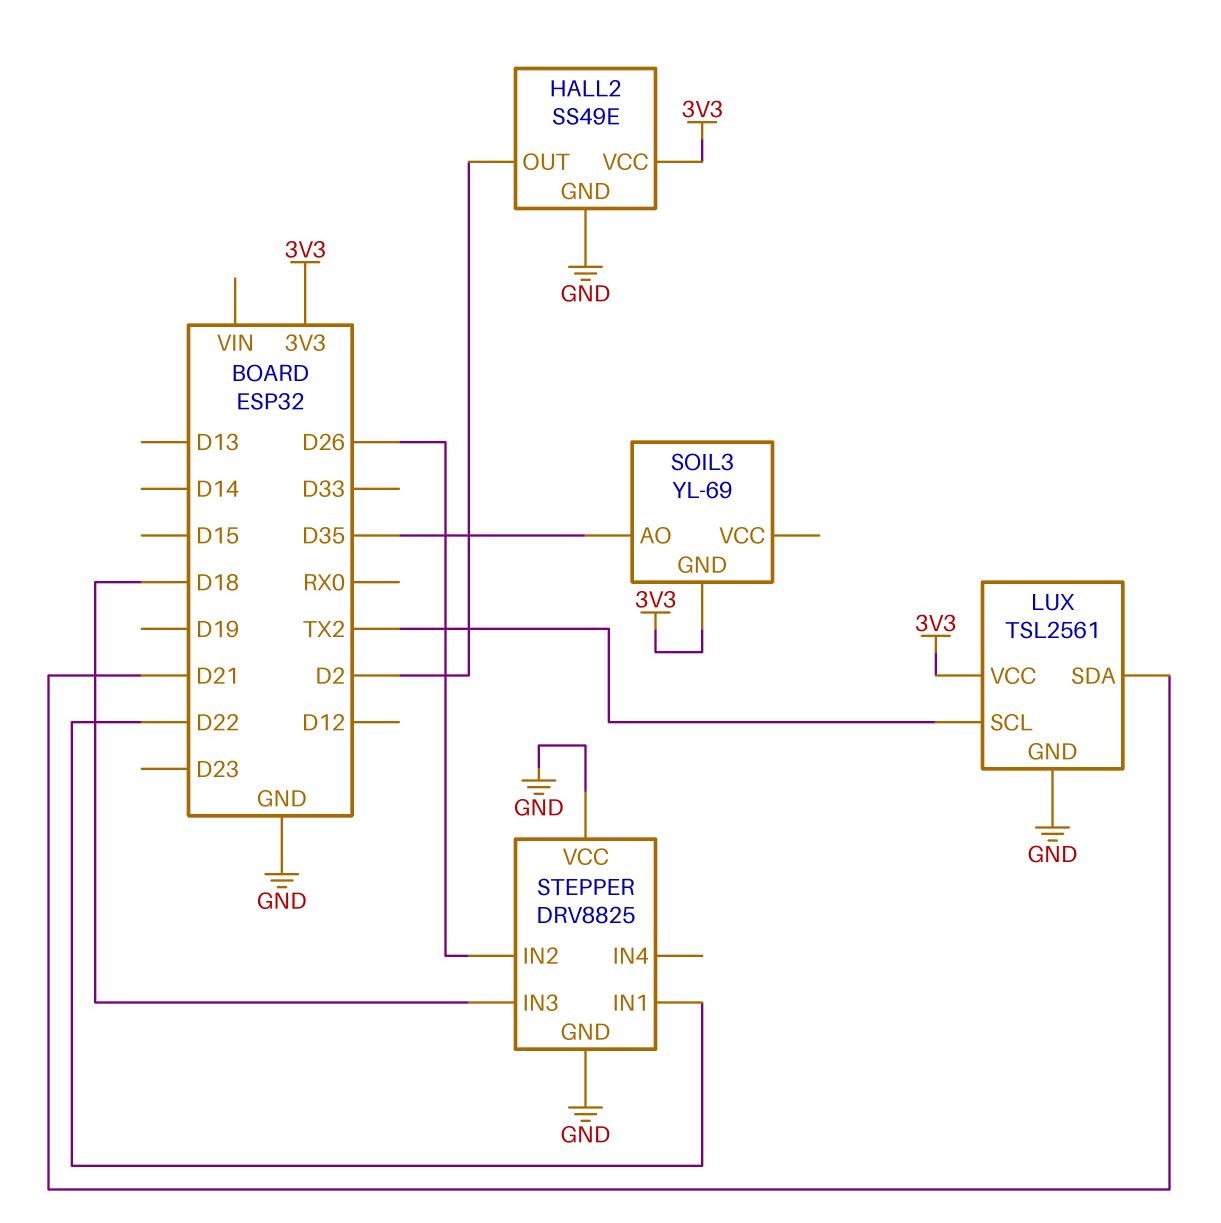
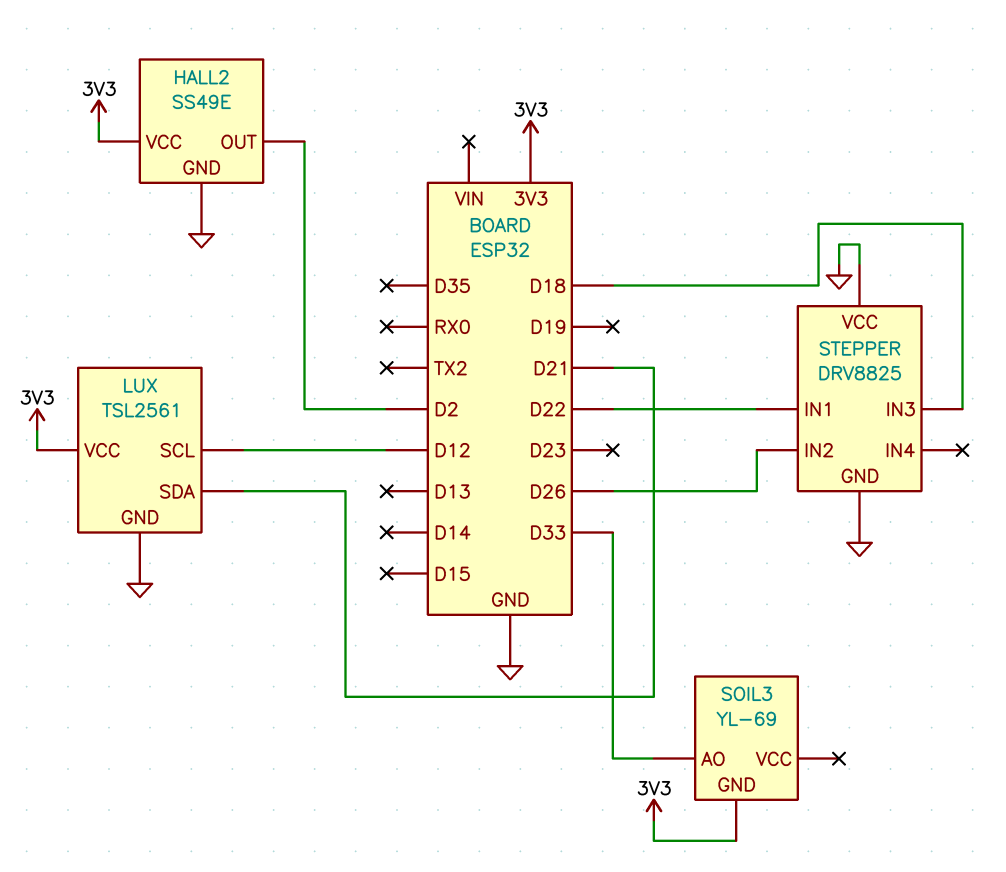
LUX pin SCL: TX2 -> D12
SOIL3 pin AO: D35 -> D33

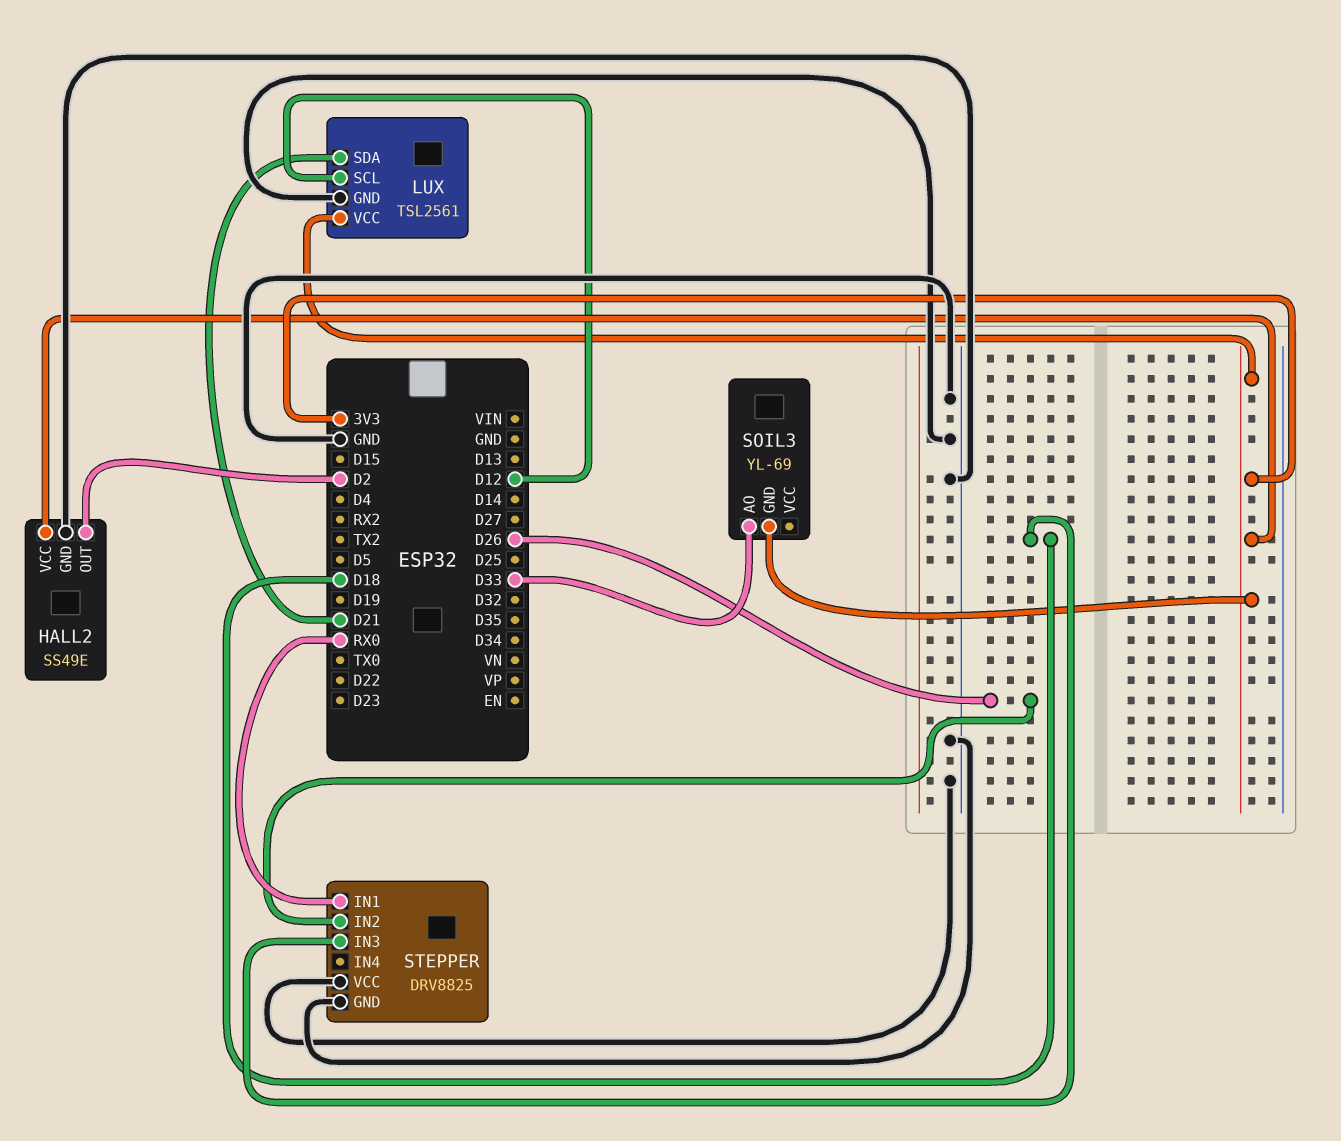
STEPPER pin IN1: D22 -> RX0

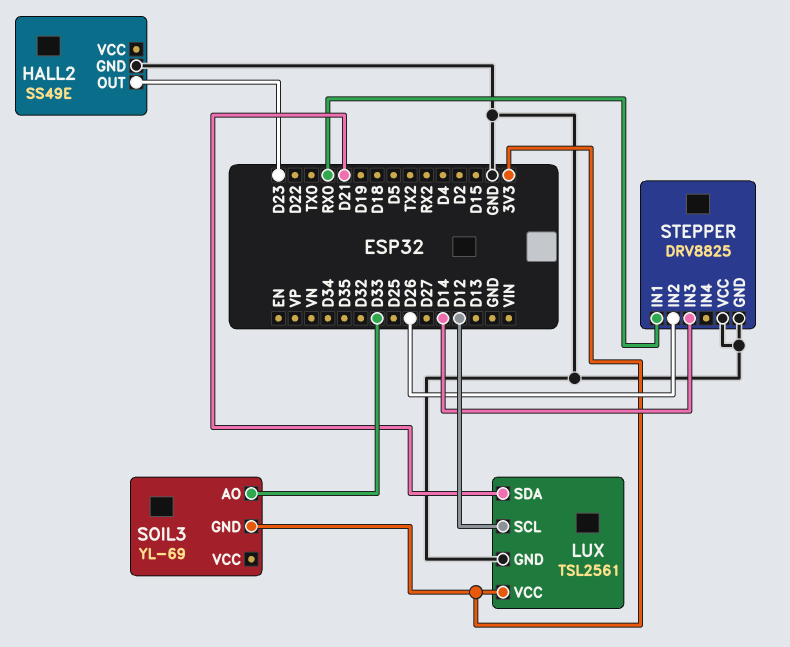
HALL2 pin OUT: D2 -> D23
HALL2 pin VCC: 3V3 -> none
STEPPER pin IN3: D18 -> D14

